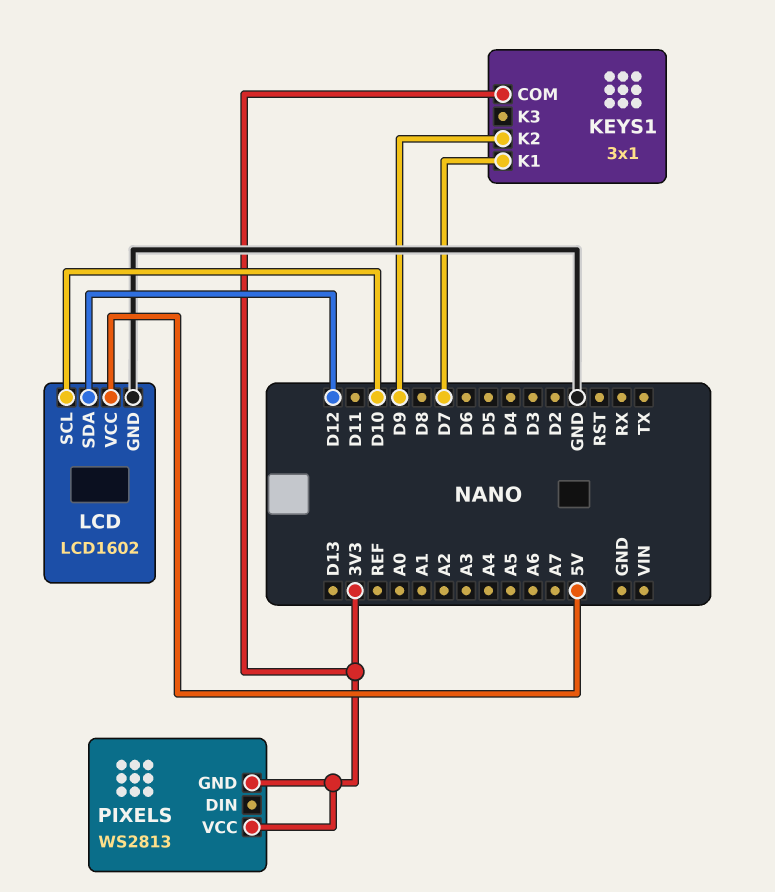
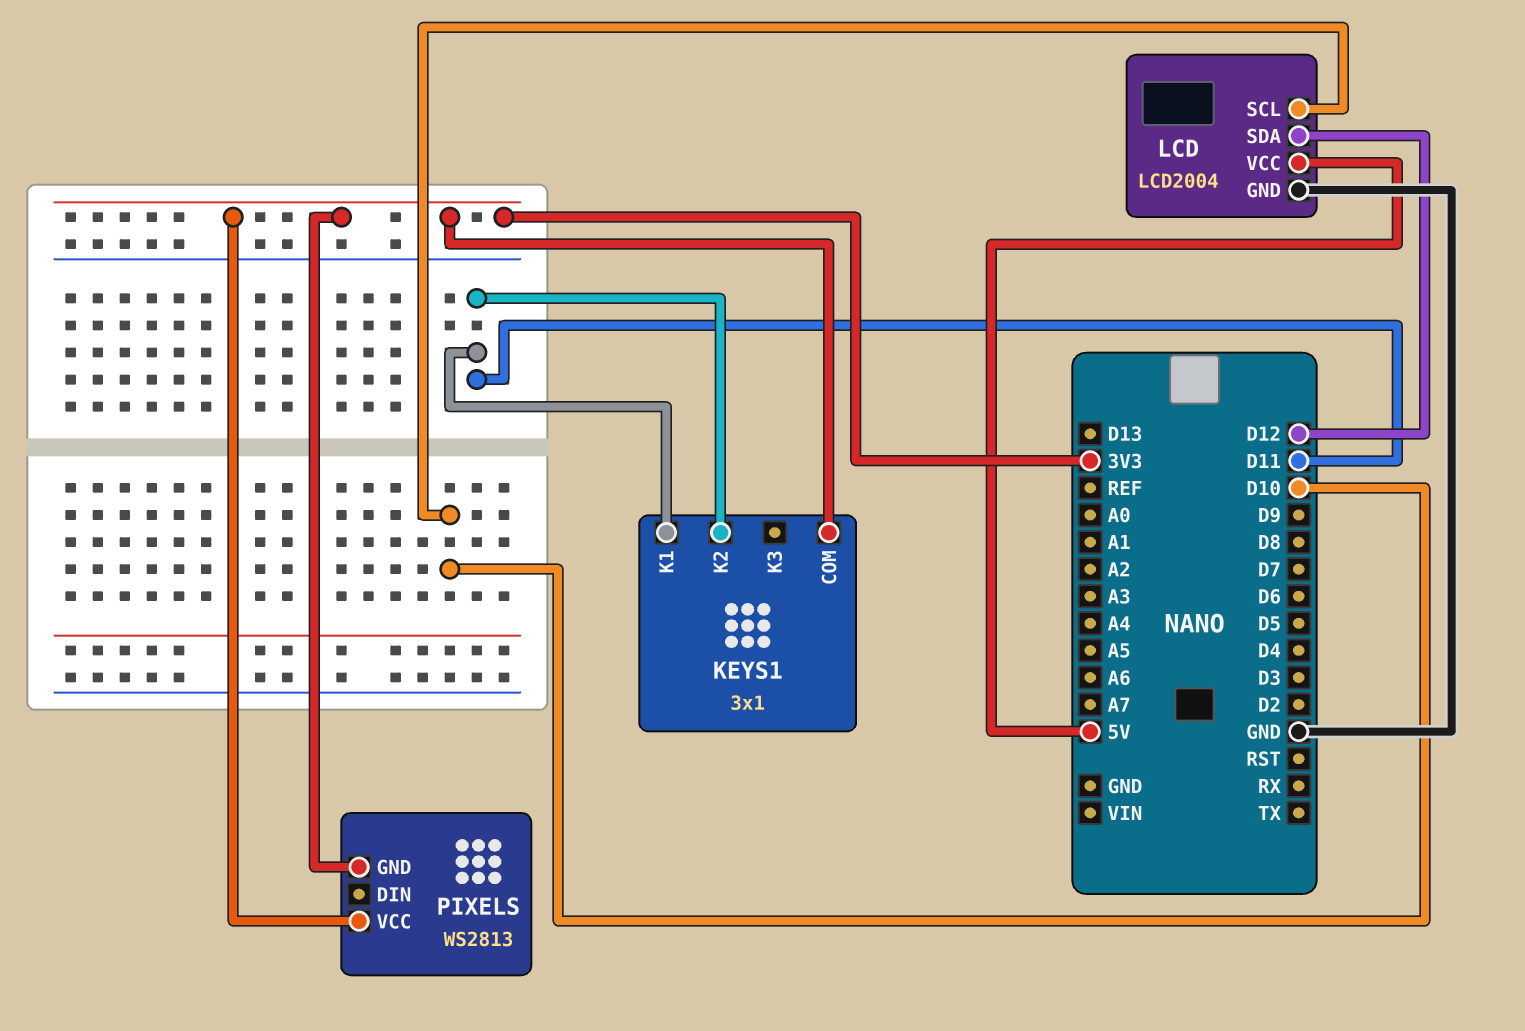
KEYS1 pin K1: D7 -> D11
KEYS1 pin K2: D9 -> D11
LCD: LCD1602 -> LCD2004

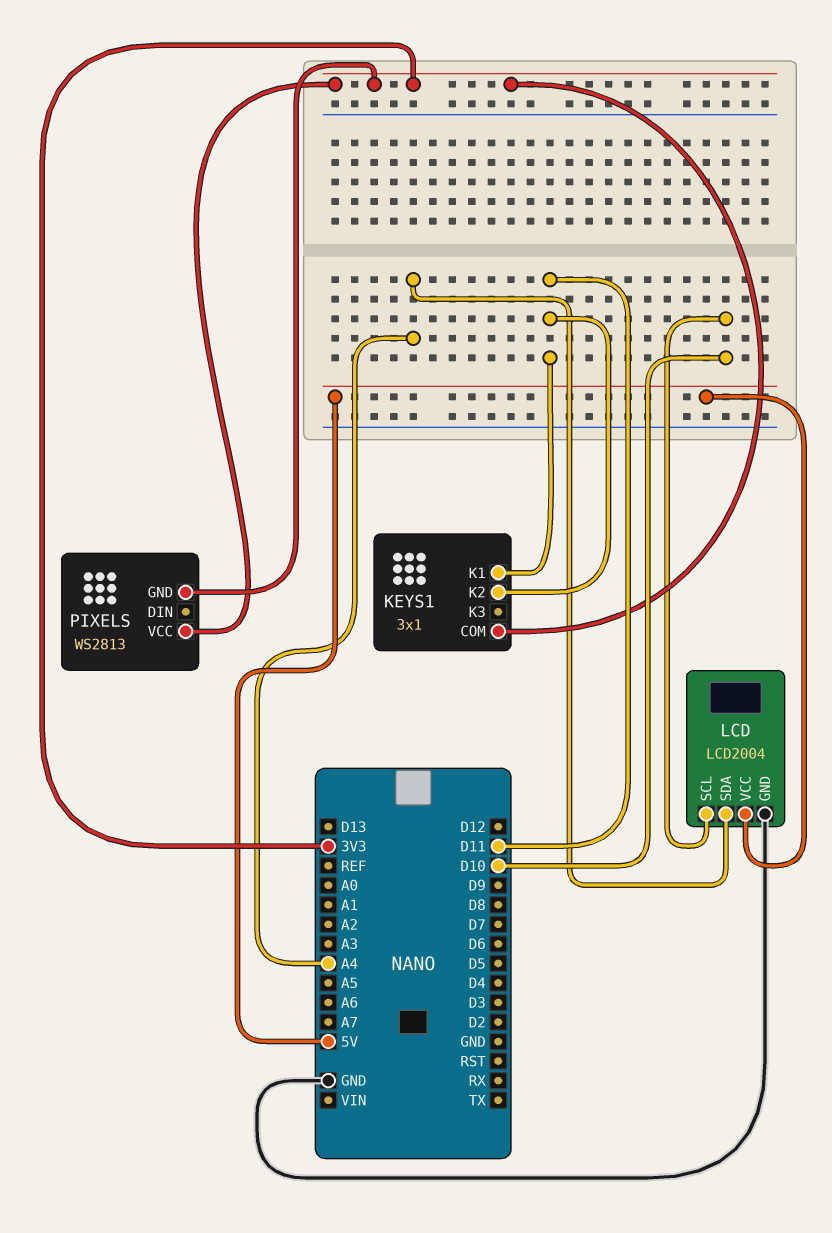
LCD pin SDA: D12 -> A4

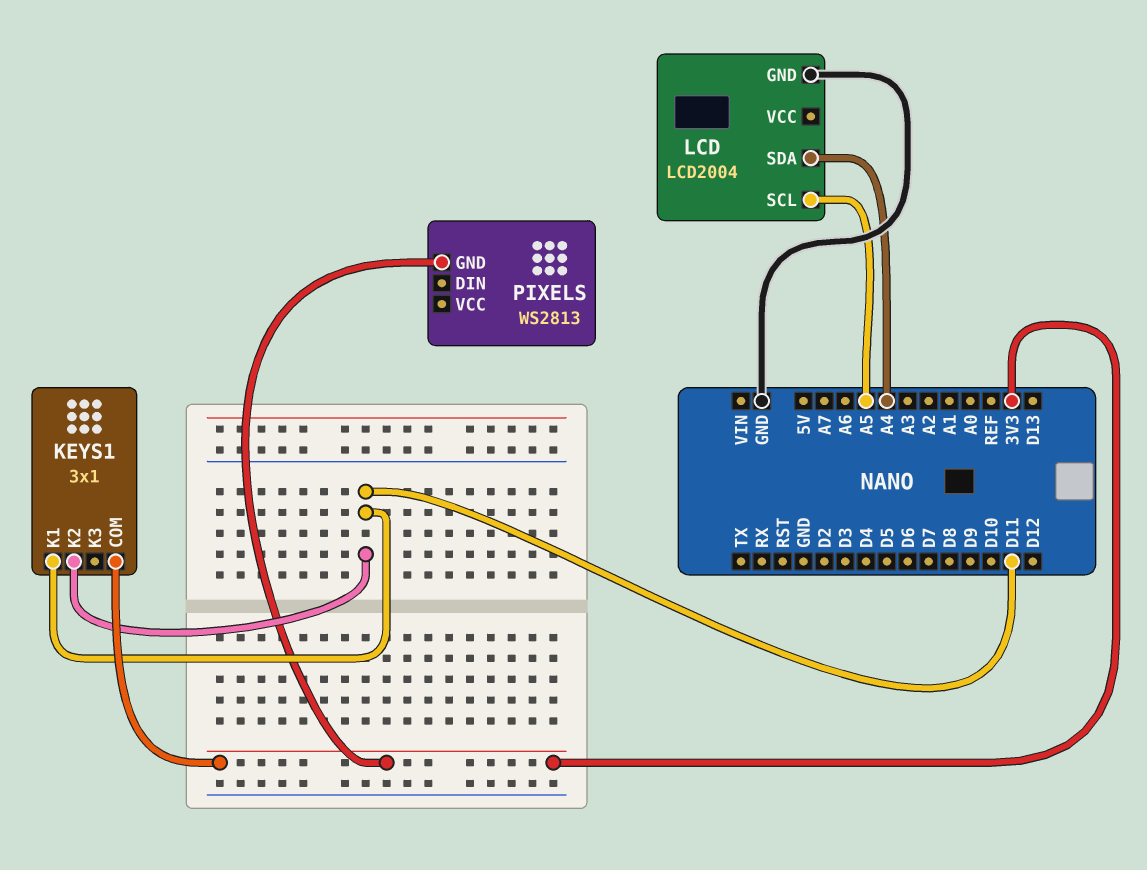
LCD pin SCL: D10 -> A5
LCD pin VCC: 5V -> none
PIXELS pin VCC: 3V3 -> none

